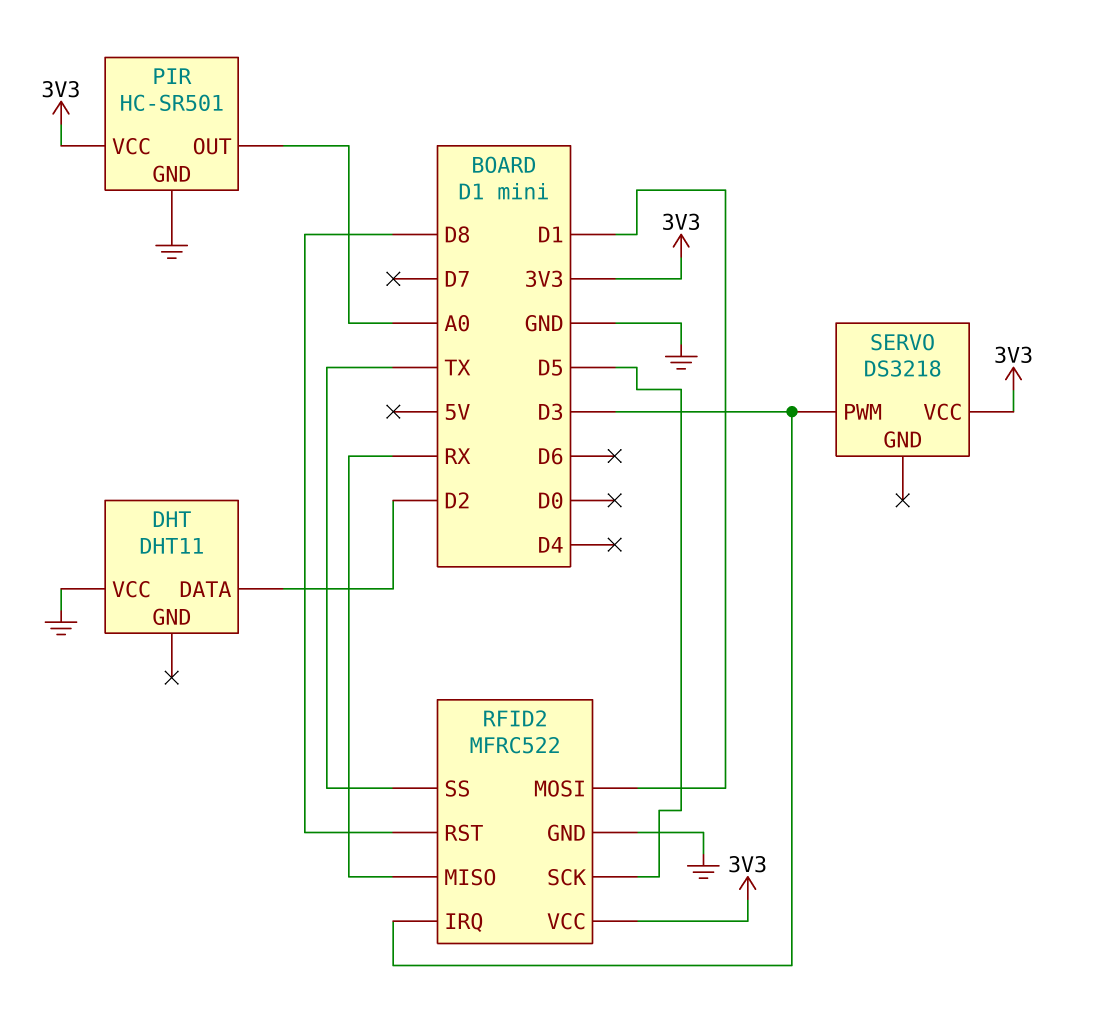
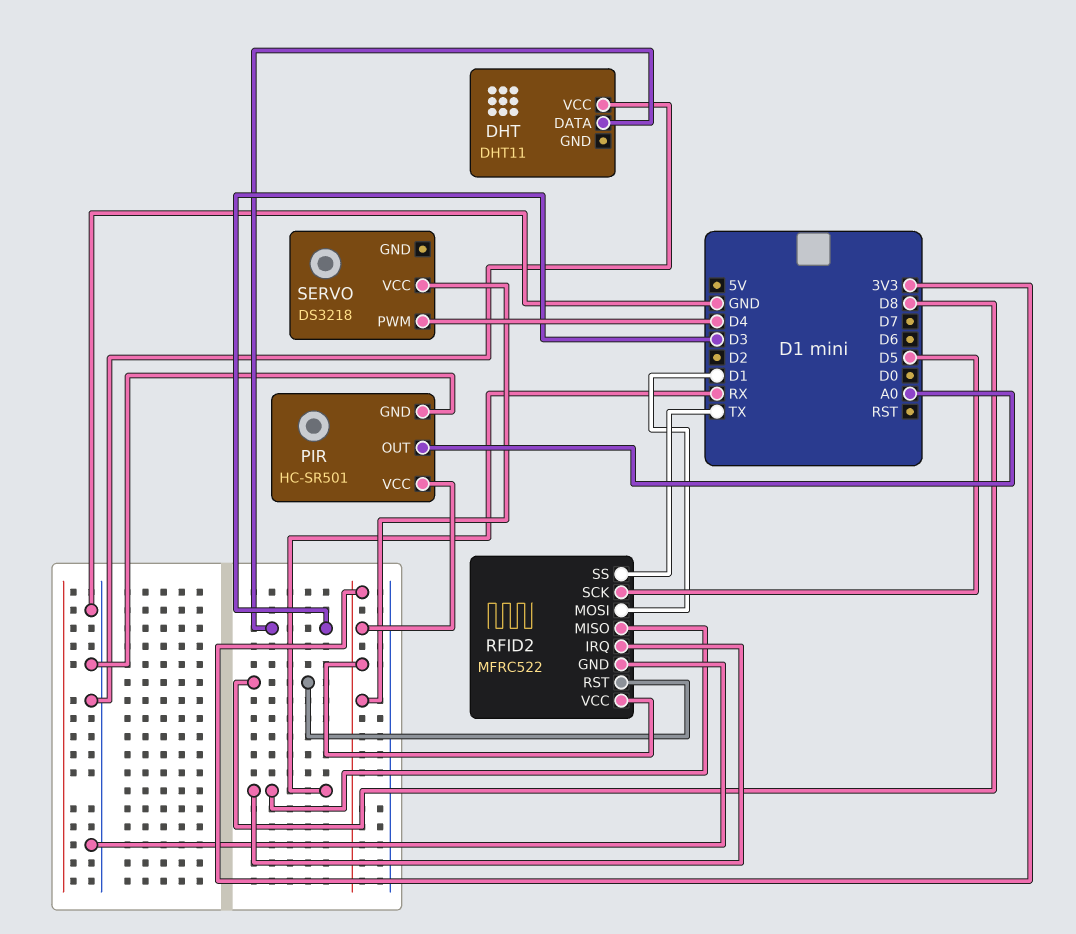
DHT pin DATA: D2 -> D3
RFID2 pin IRQ: D3 -> RX
SERVO pin PWM: D3 -> D4

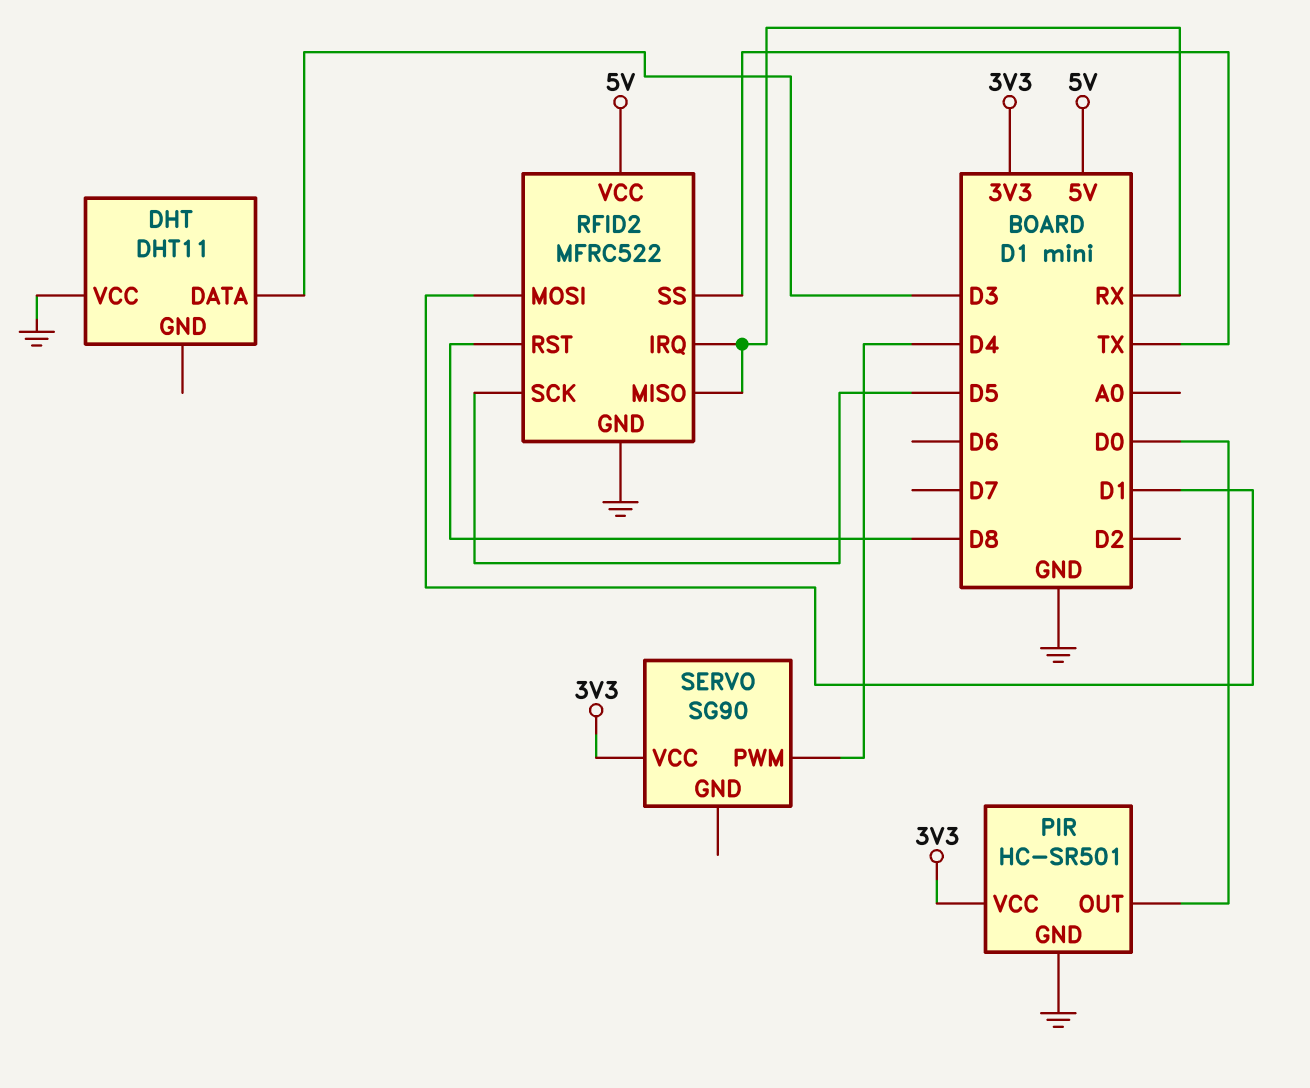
PIR pin OUT: A0 -> D0
RFID2 pin VCC: 3V3 -> 5V
SERVO: DS3218 -> SG90

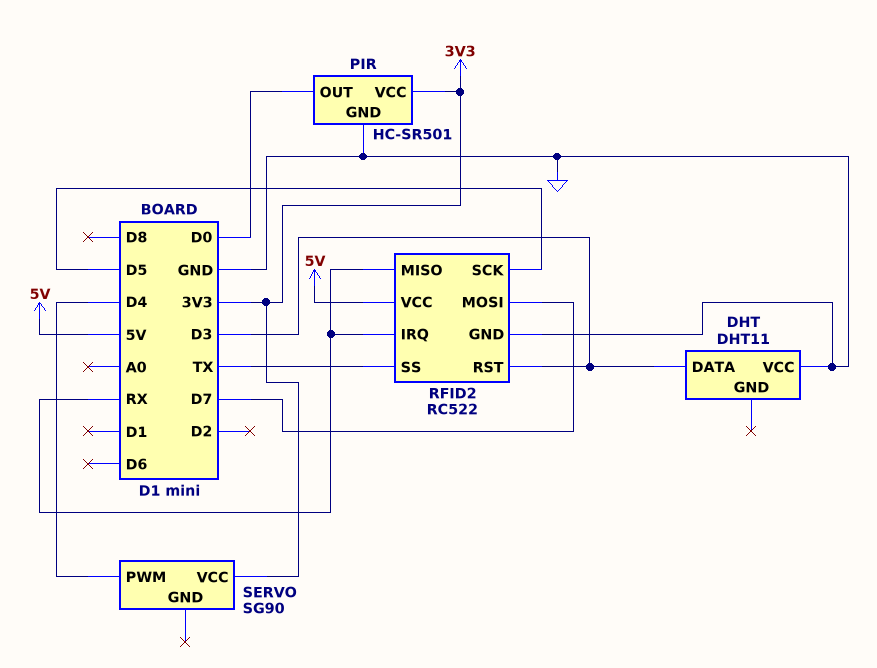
RFID2: MFRC522 -> RC522
RFID2 pin MOSI: D1 -> D7
RFID2 pin RST: D8 -> D3

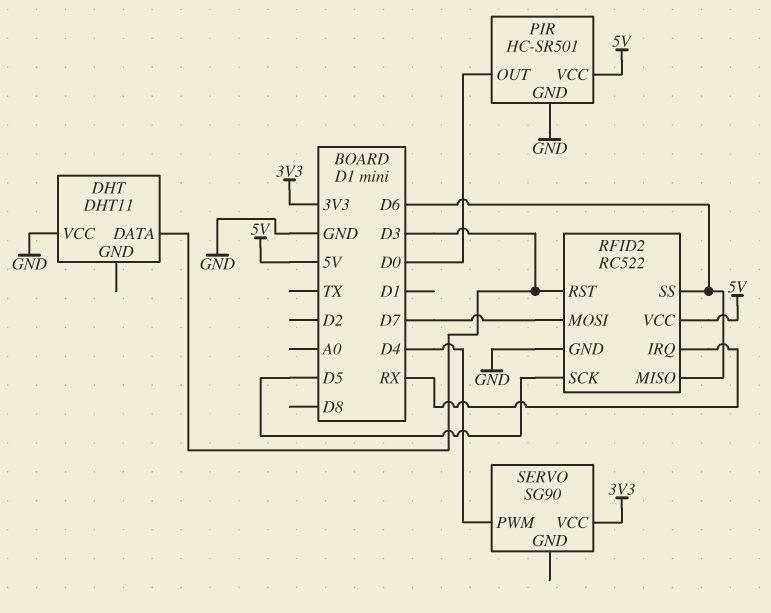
PIR pin VCC: 3V3 -> 5V
RFID2 pin MISO: RX -> D6
RFID2 pin SS: TX -> D6

